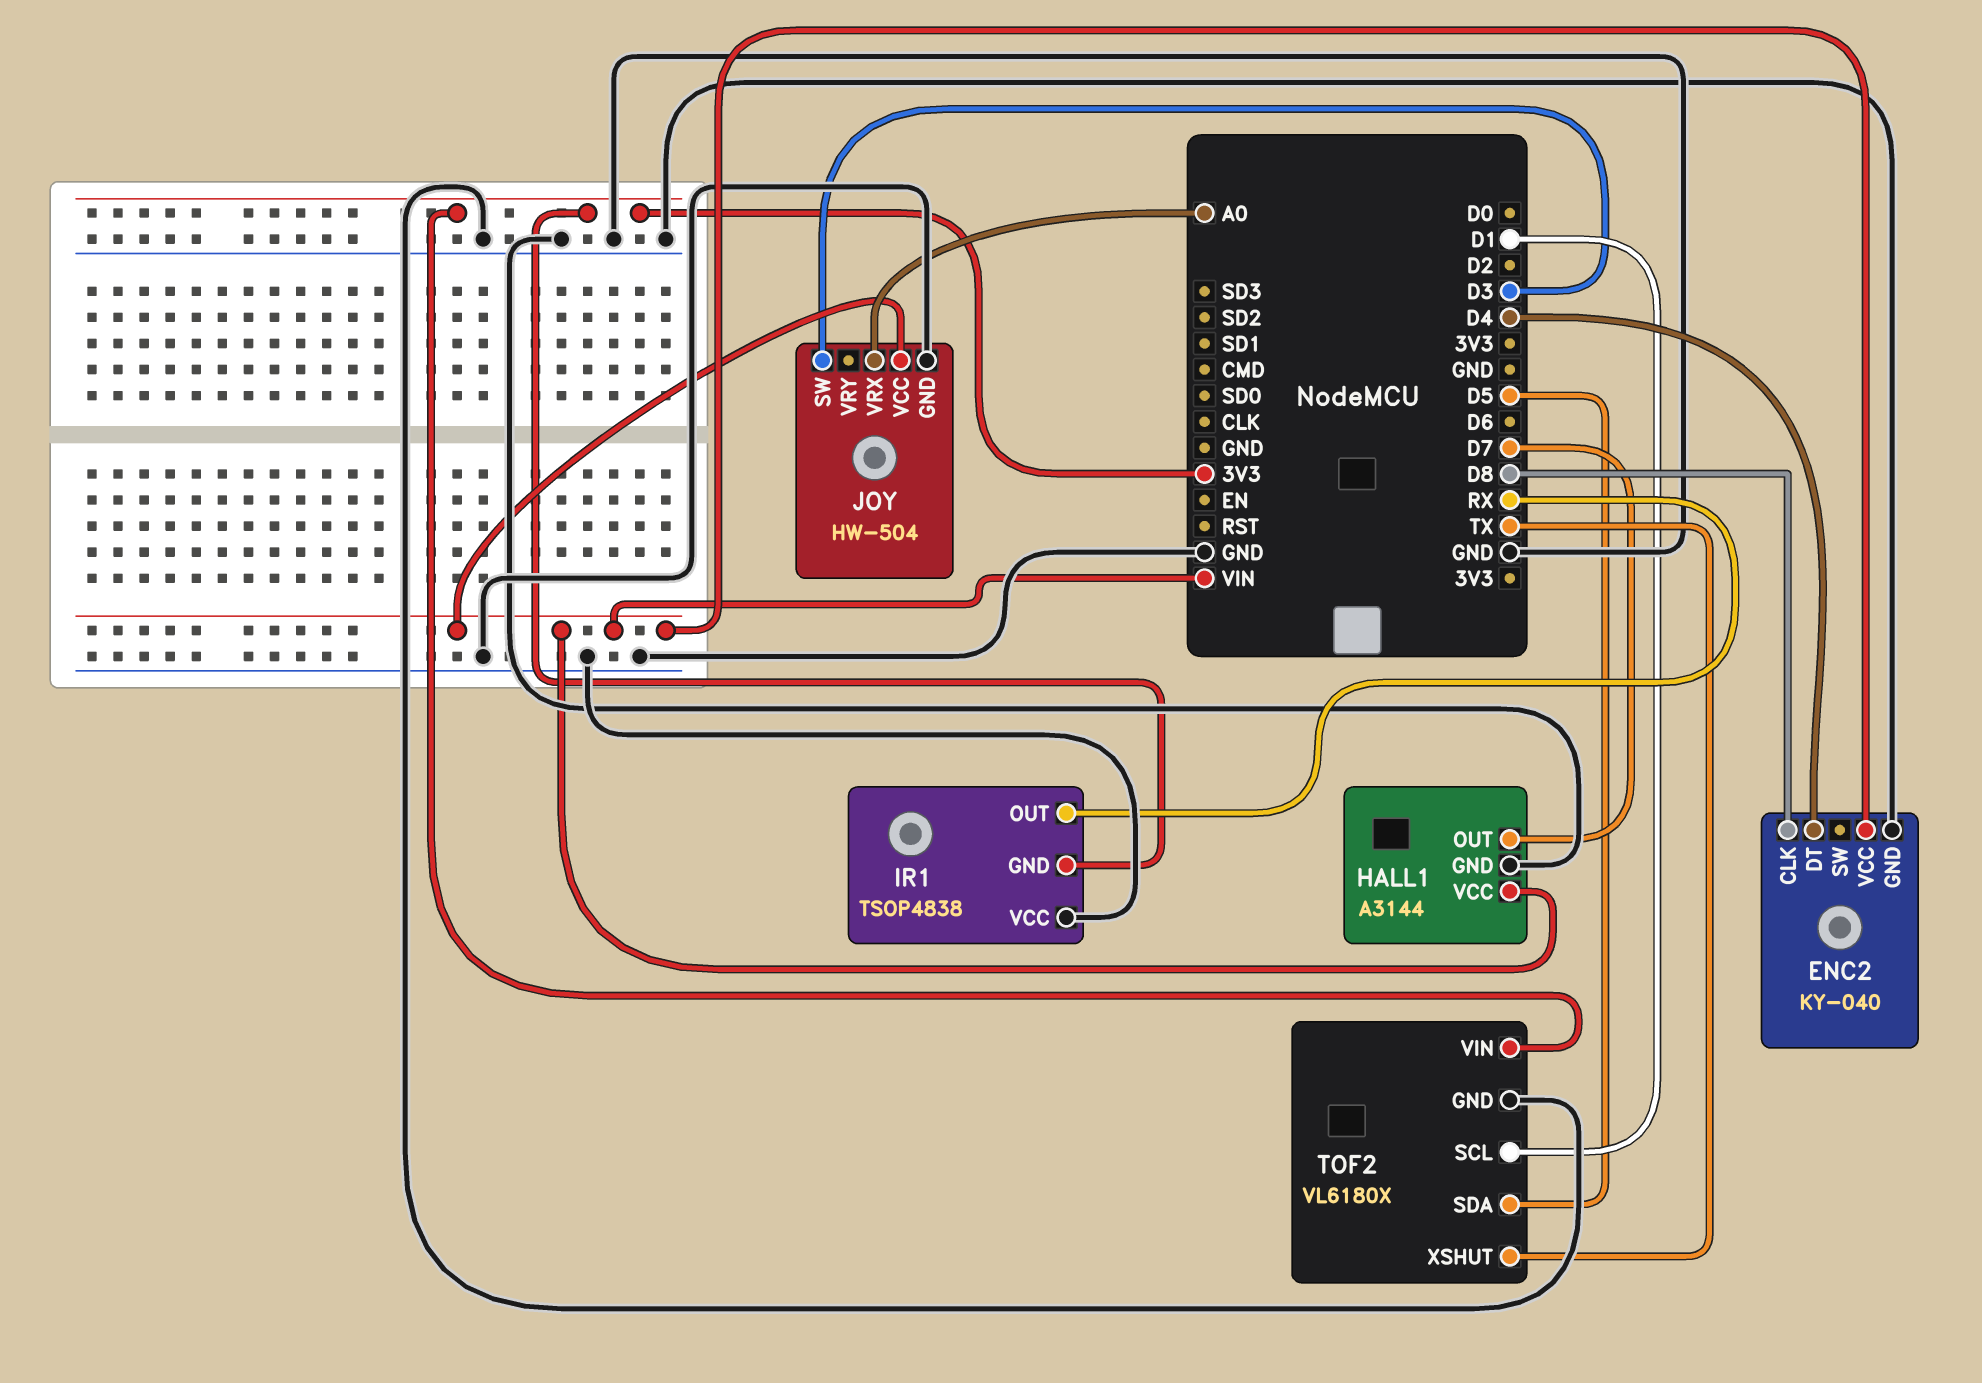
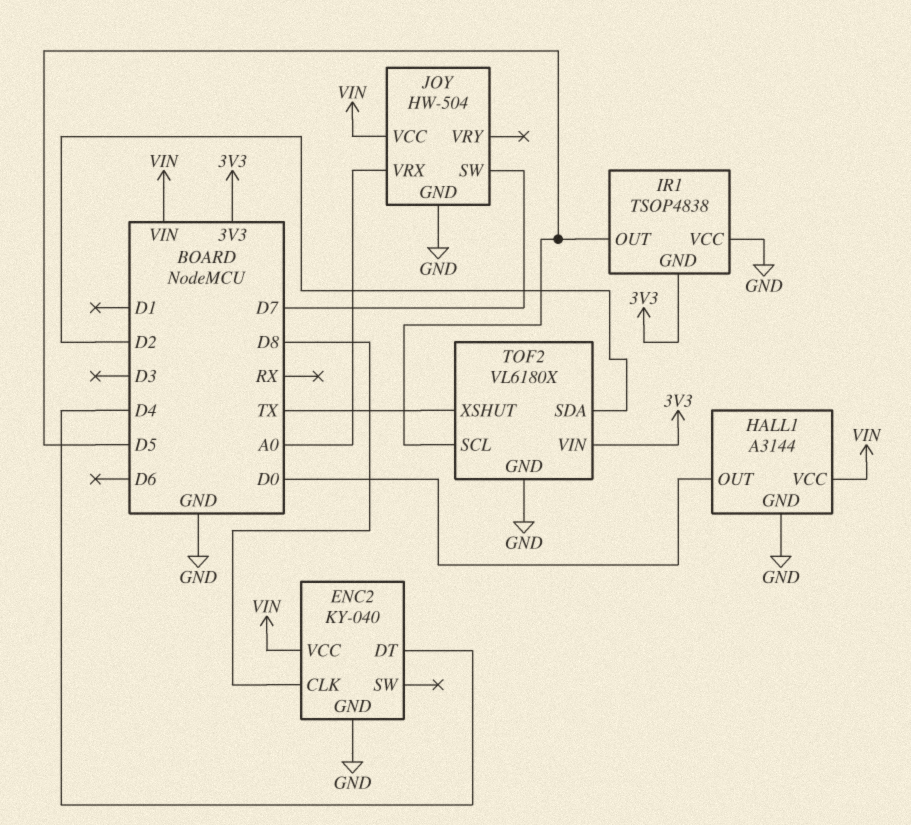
HALL1 pin OUT: D7 -> D0
IR1 pin OUT: RX -> D5
JOY pin SW: D3 -> D7
TOF2 pin SCL: D1 -> D5
TOF2 pin SDA: D5 -> D2

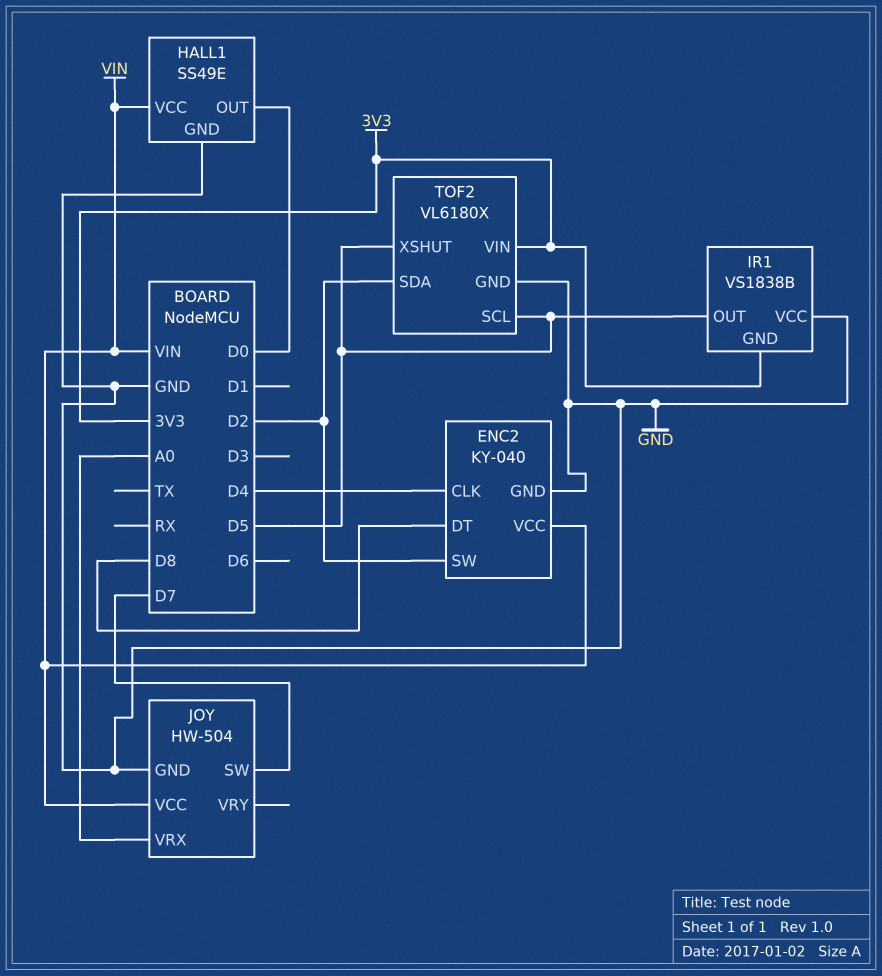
ENC2 pin CLK: D8 -> D4
ENC2 pin DT: D4 -> D8
ENC2 pin SW: none -> D2
HALL1: A3144 -> SS49E
IR1: TSOP4838 -> VS1838B
TOF2 pin XSHUT: TX -> D5

